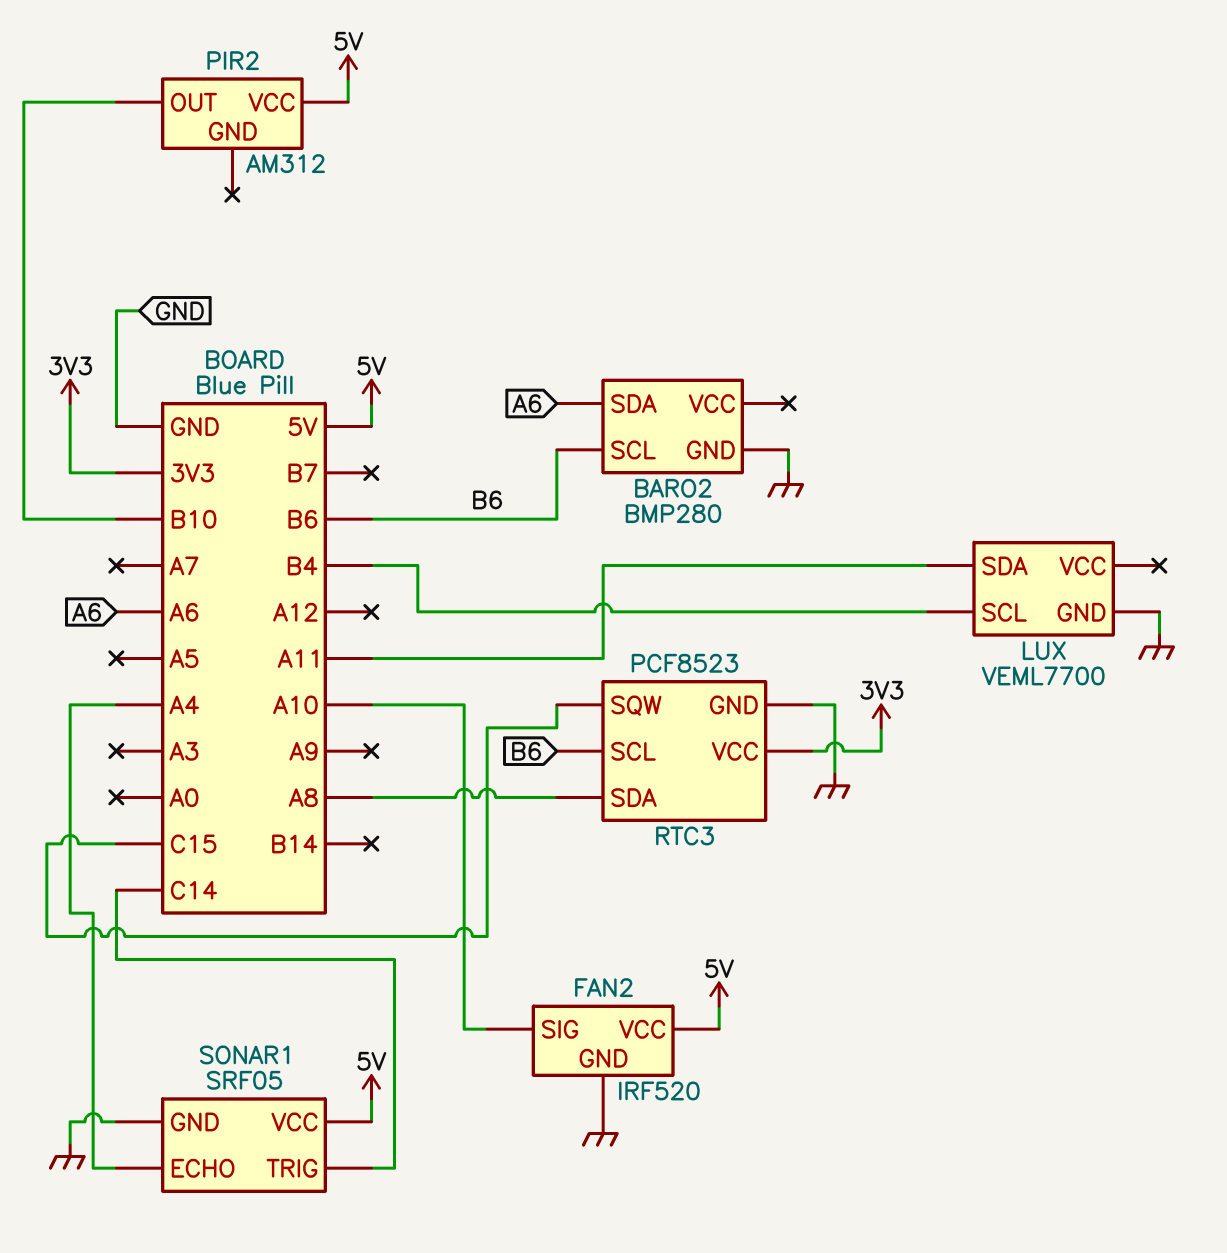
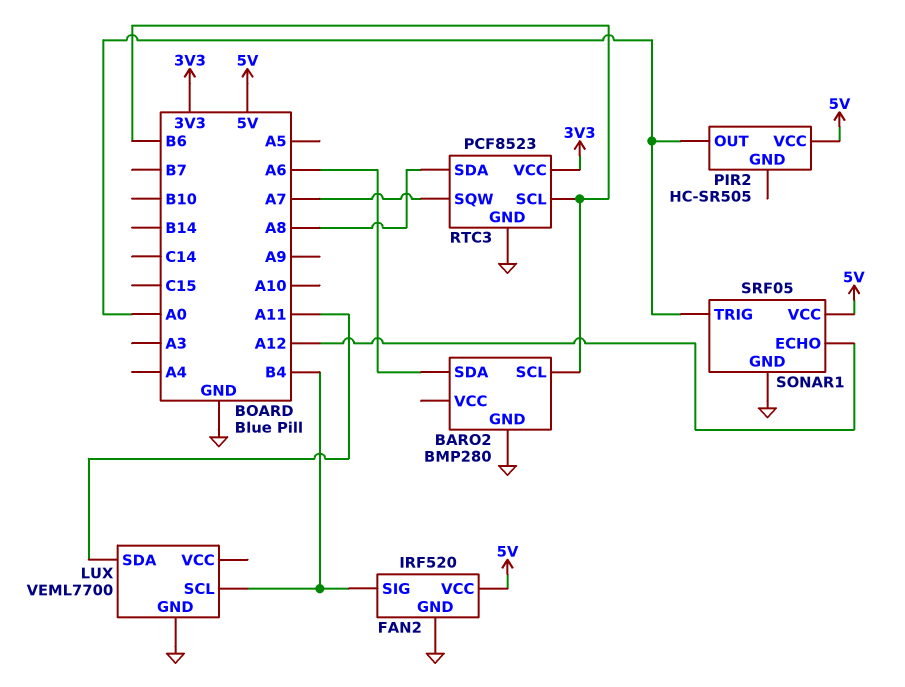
FAN2 pin SIG: A10 -> B4
PIR2: AM312 -> HC-SR505
PIR2 pin OUT: B10 -> A0
RTC3 pin SQW: C15 -> A7
SONAR1 pin ECHO: A4 -> A12
SONAR1 pin TRIG: C14 -> A0

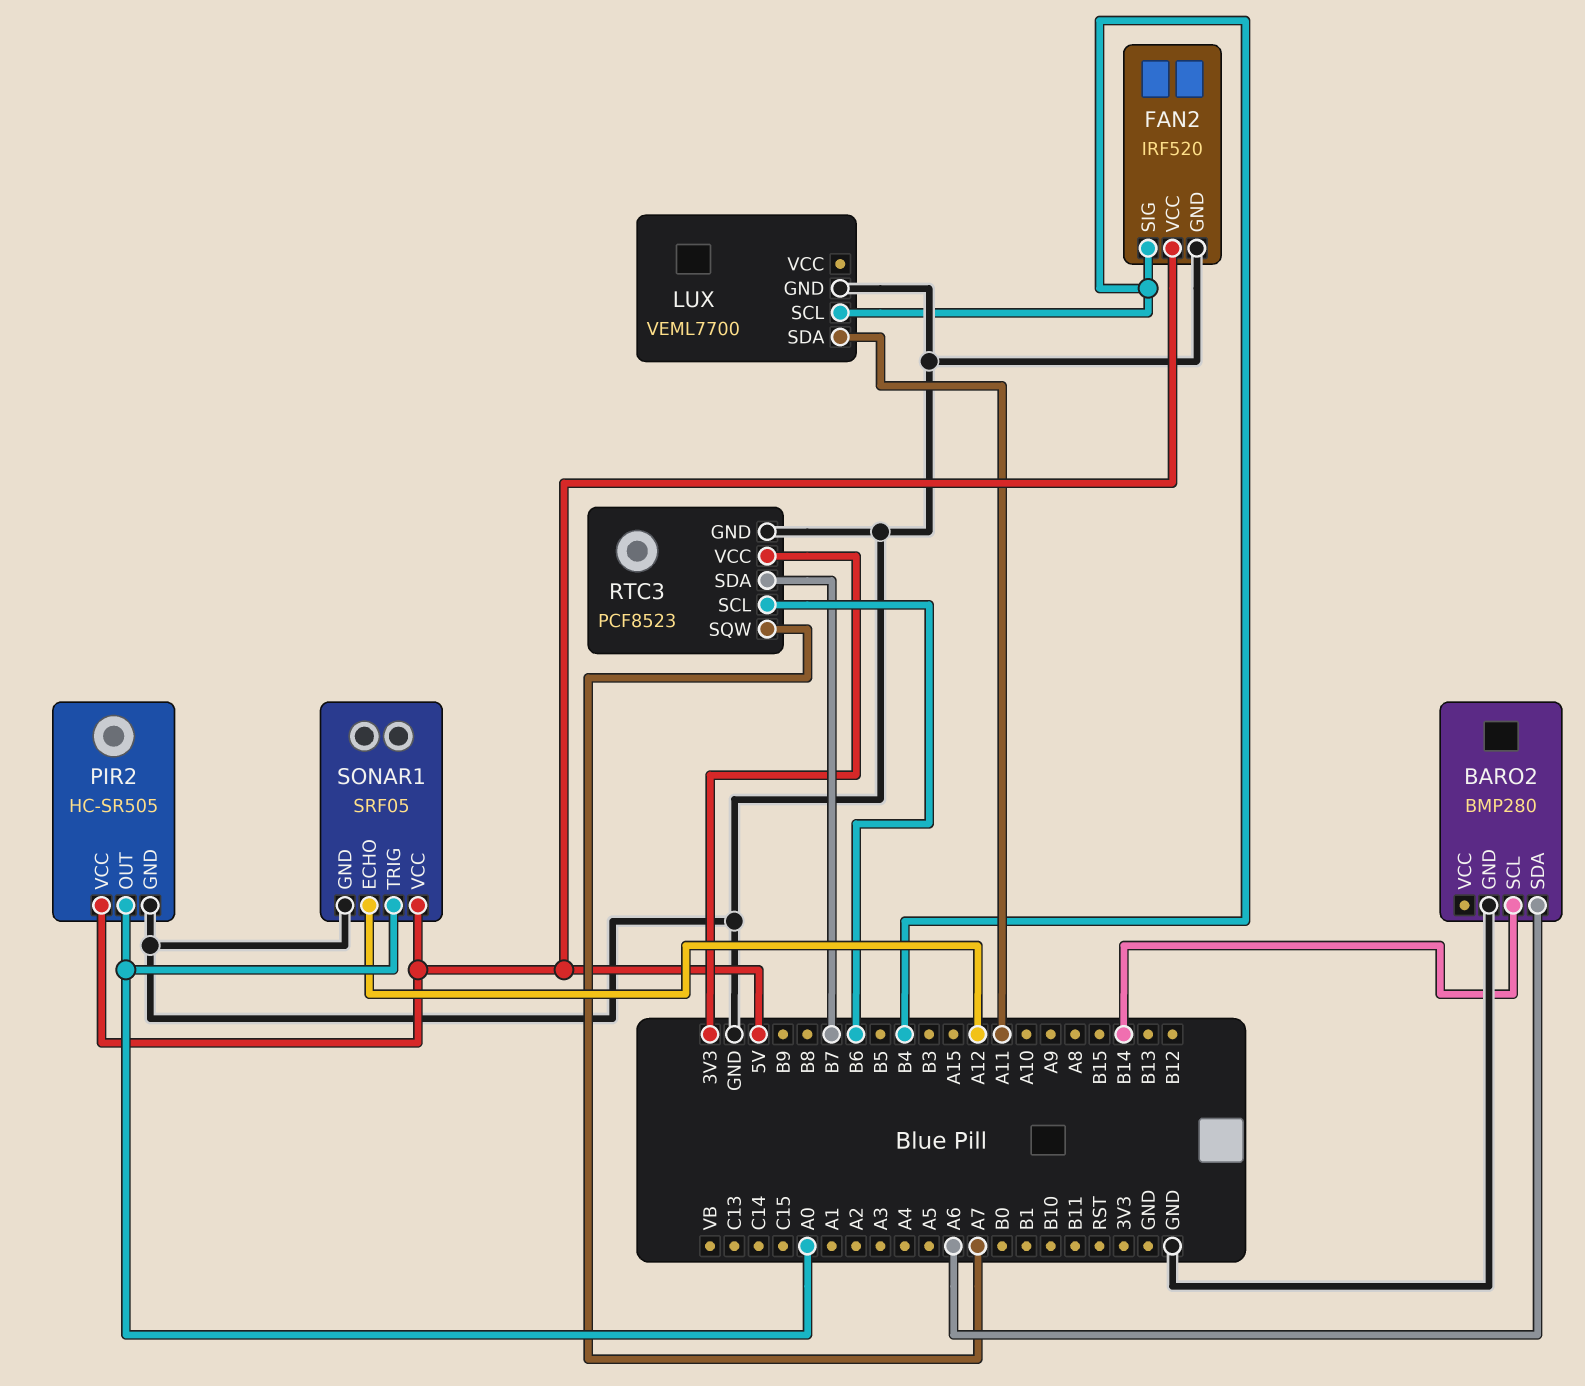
BARO2 pin SCL: B6 -> B14
PIR2 pin GND: none -> GND
RTC3 pin SDA: A8 -> B7

